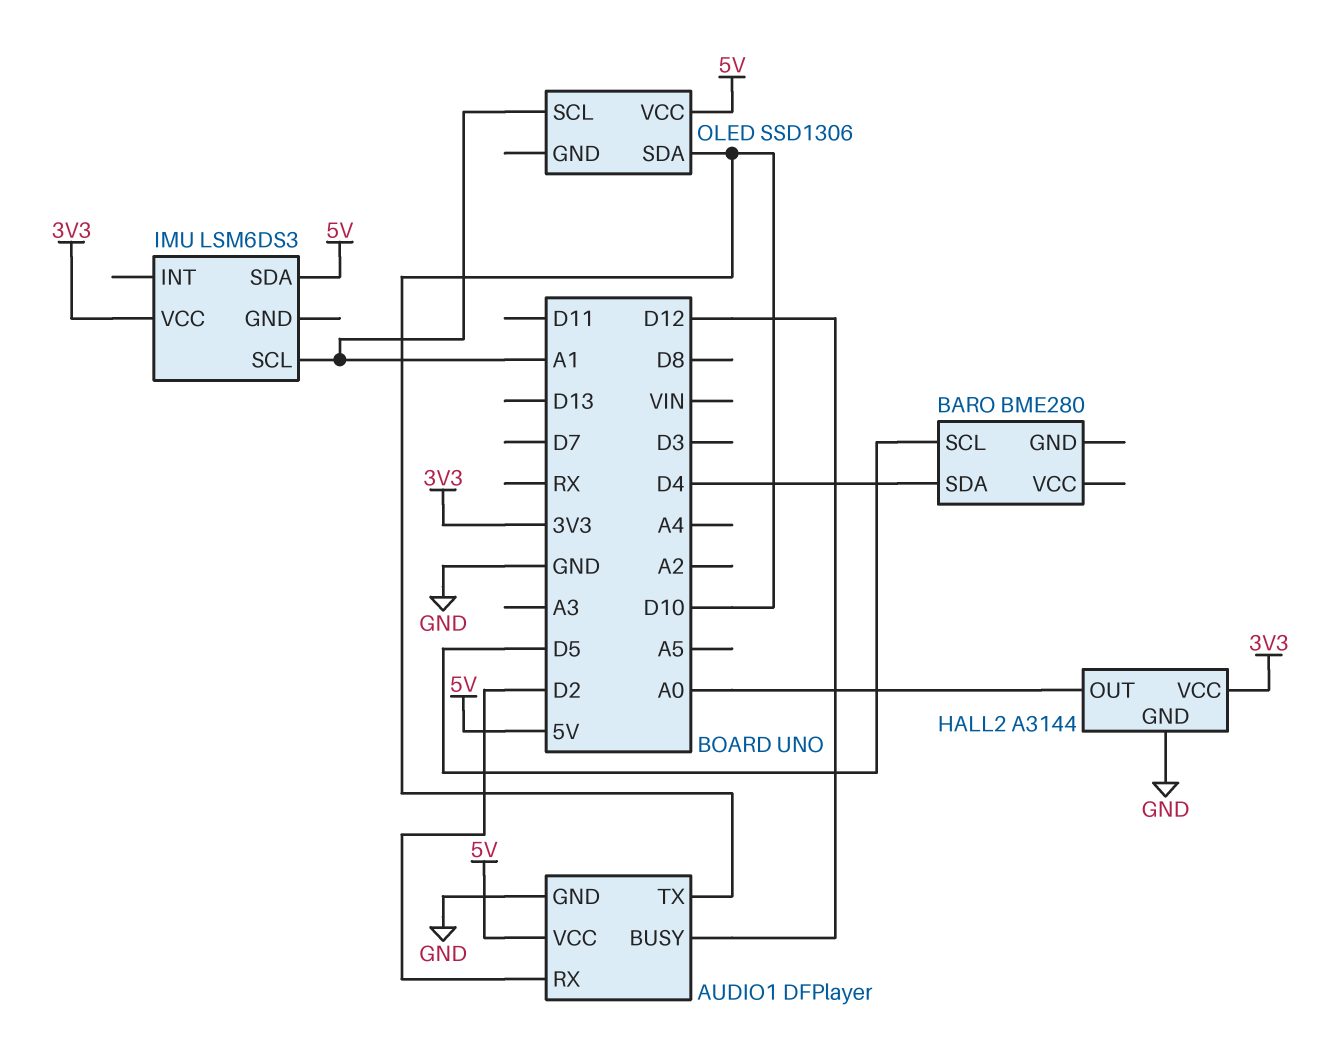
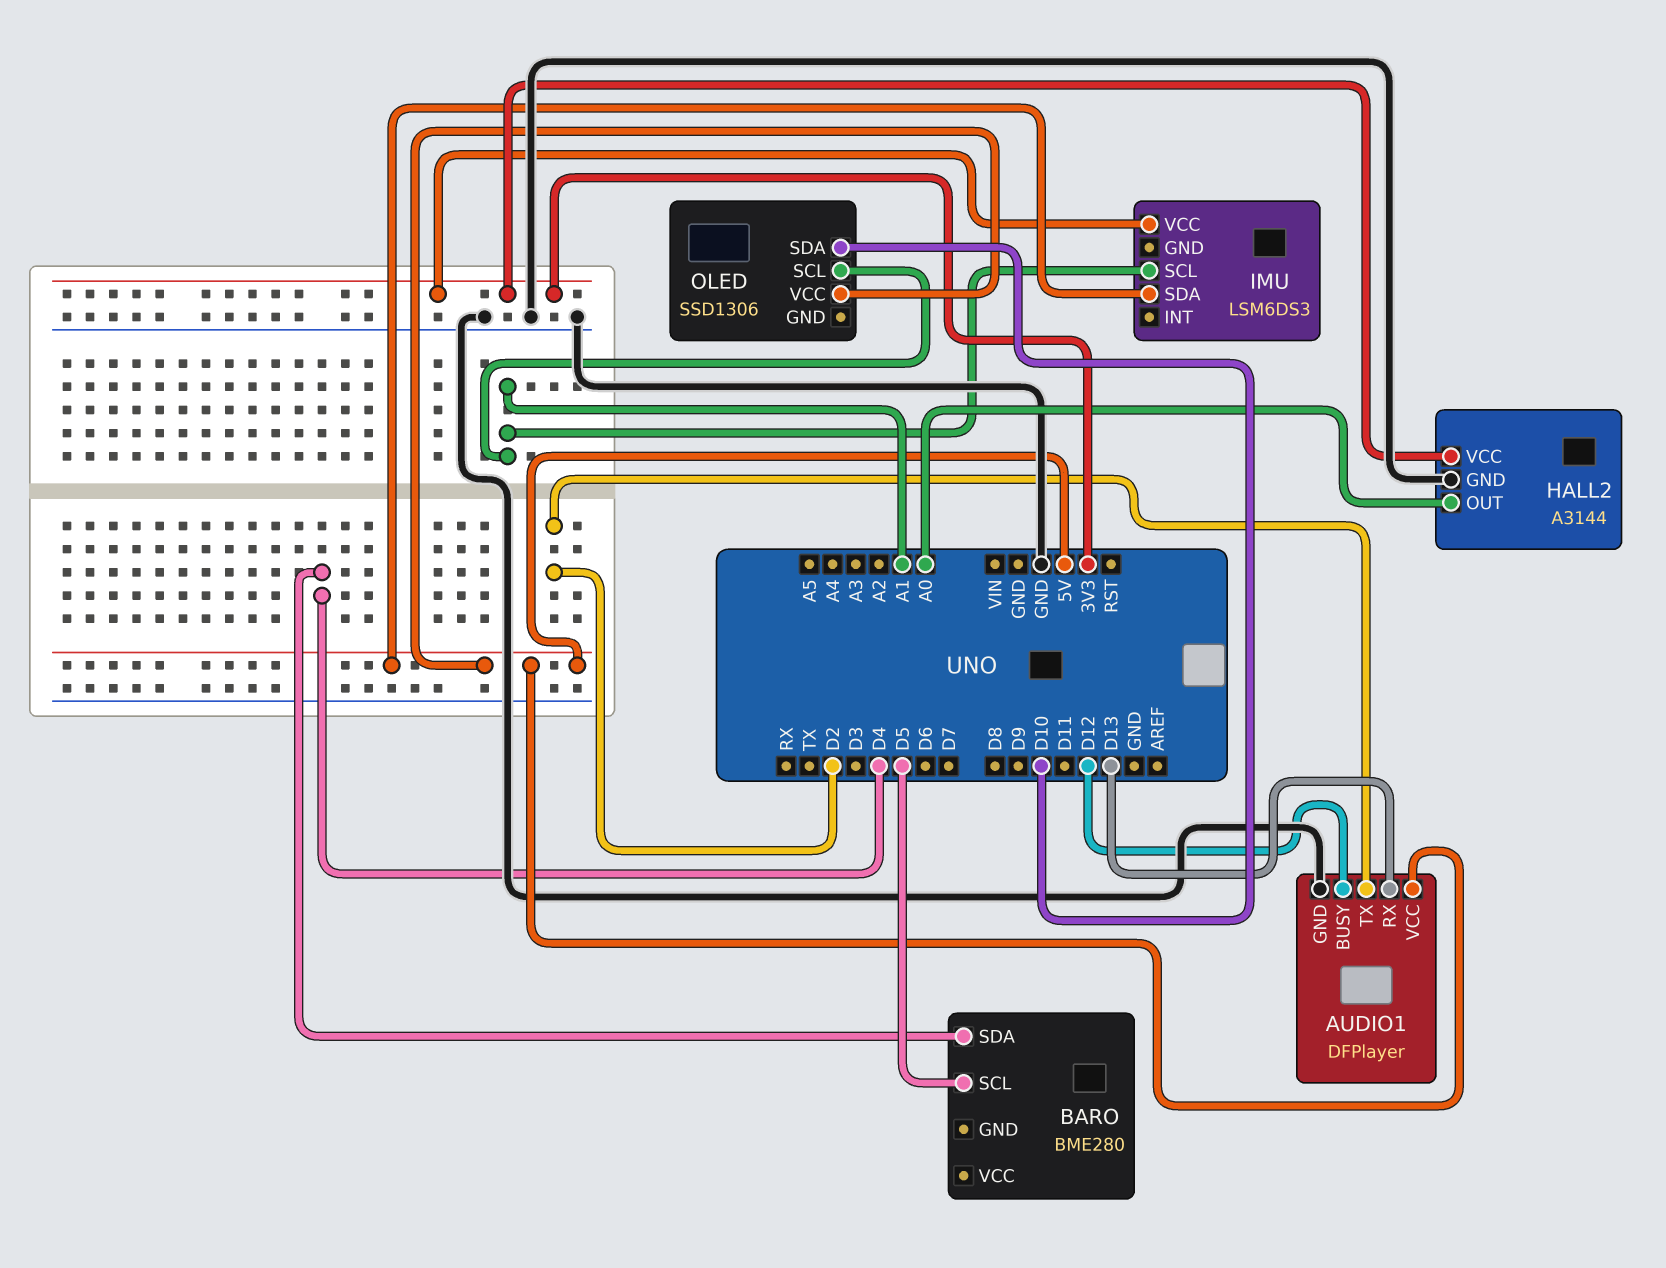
AUDIO1 pin RX: D2 -> D13
AUDIO1 pin TX: D10 -> D2

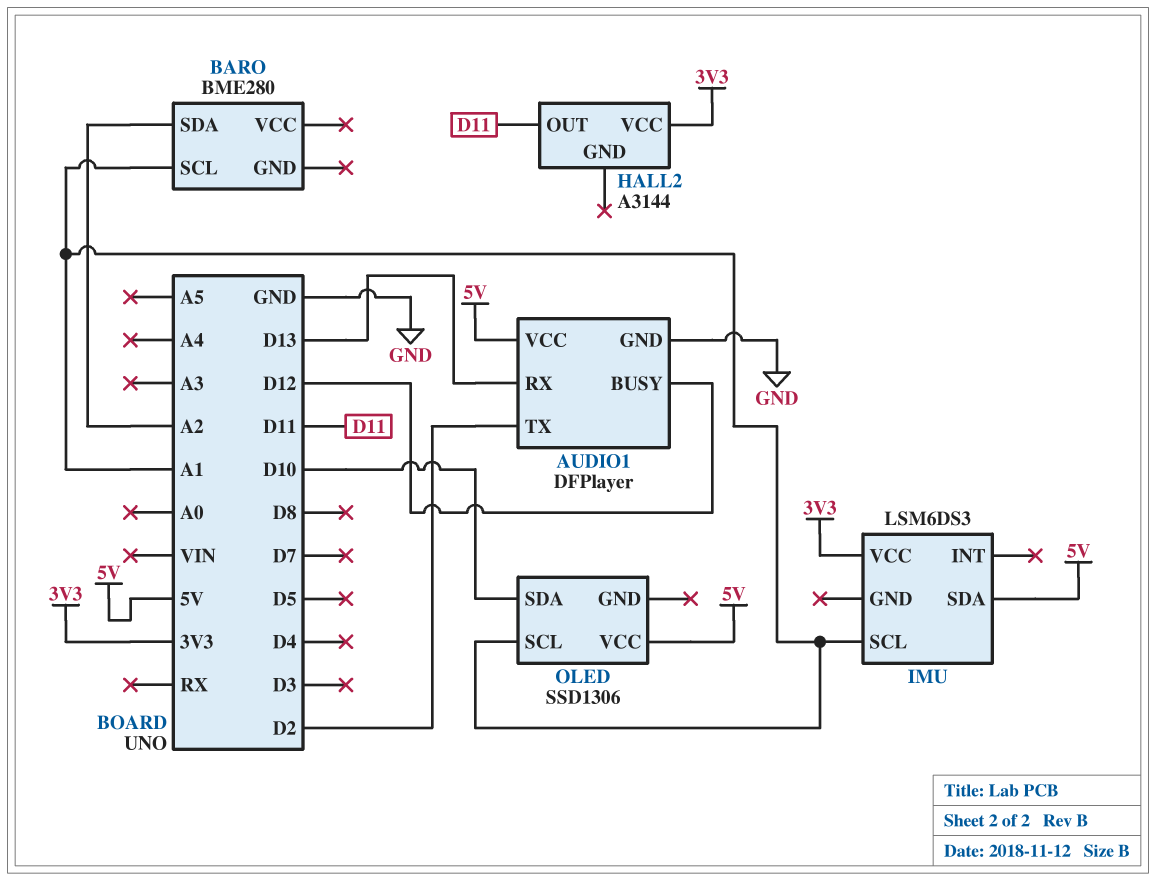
BARO pin SCL: D5 -> A1
BARO pin SDA: D4 -> A2
HALL2 pin GND: GND -> none
HALL2 pin OUT: A0 -> D11

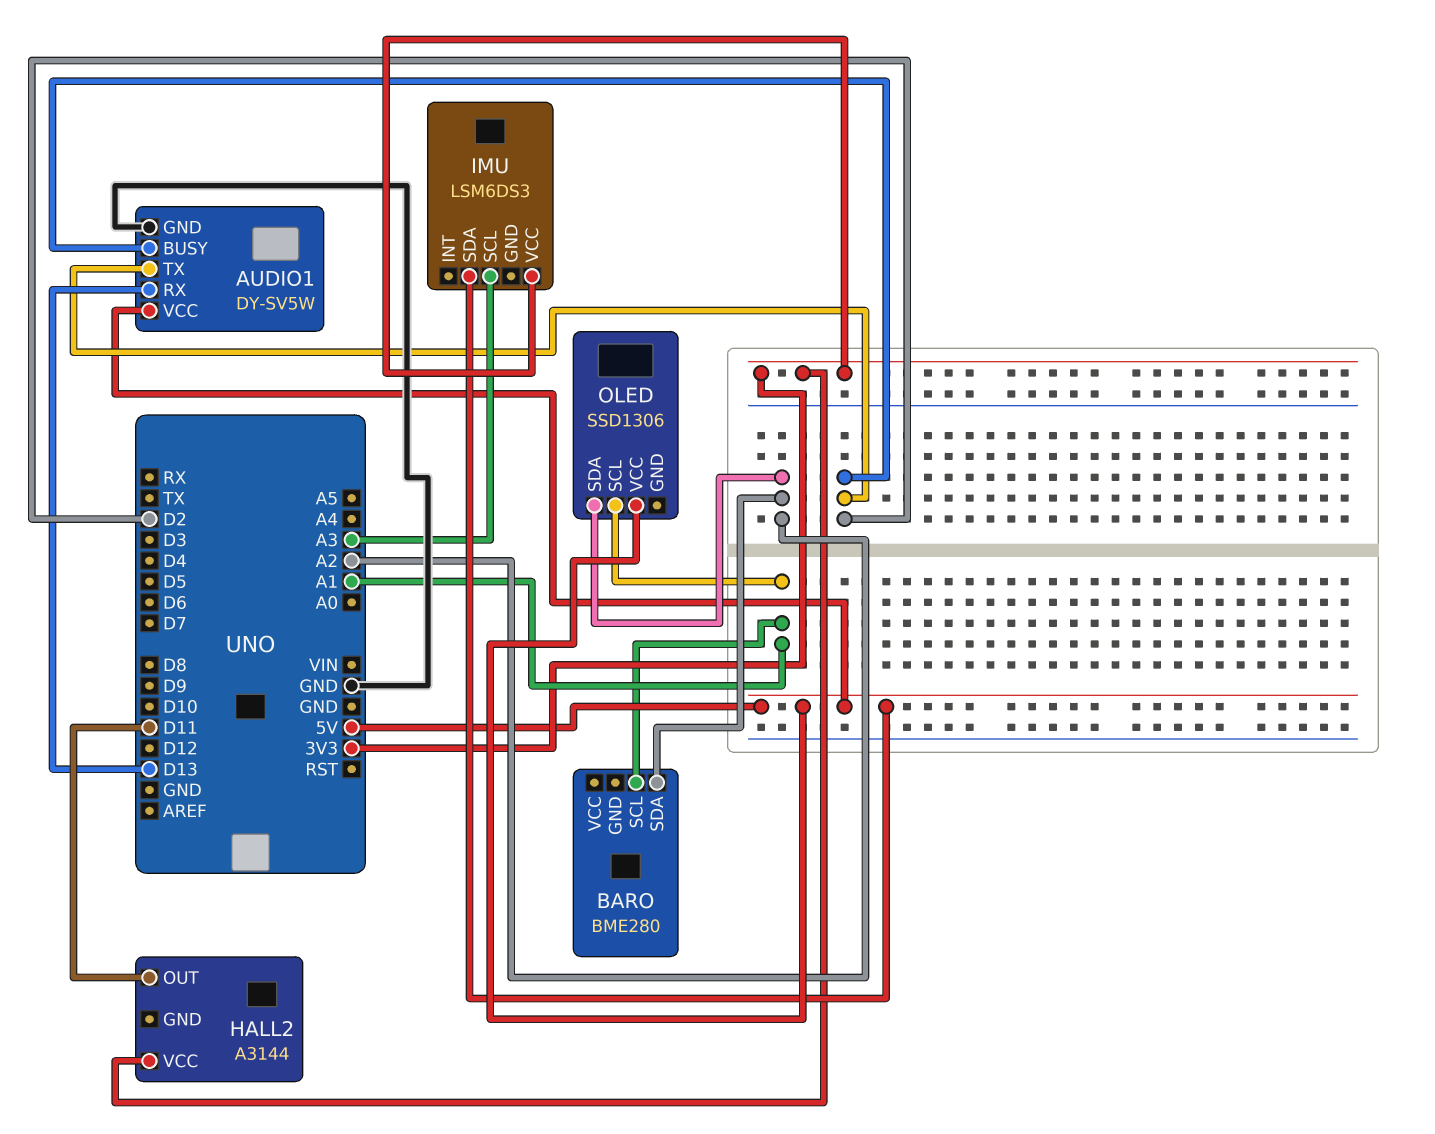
AUDIO1: DFPlayer -> DY-SV5W
AUDIO1 pin BUSY: D12 -> D2
IMU pin SCL: A1 -> A3
OLED pin SDA: D10 -> A2

